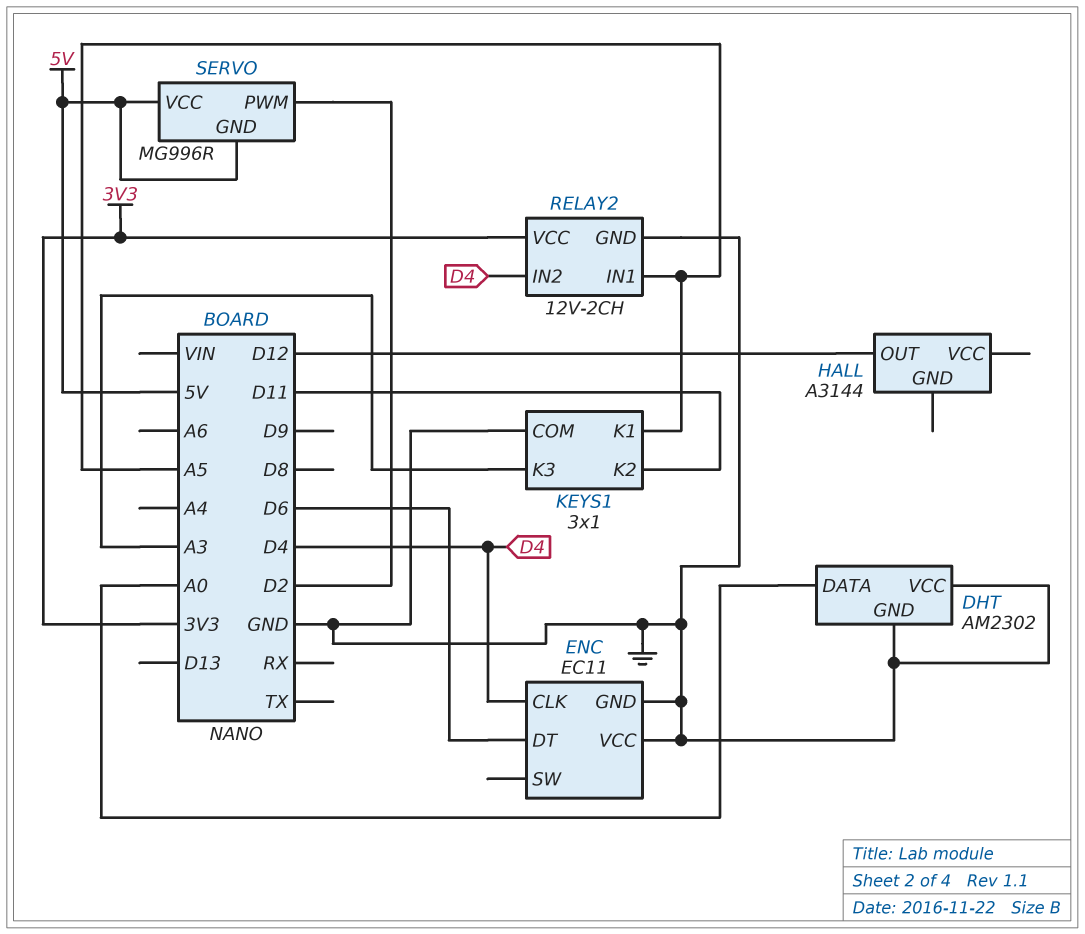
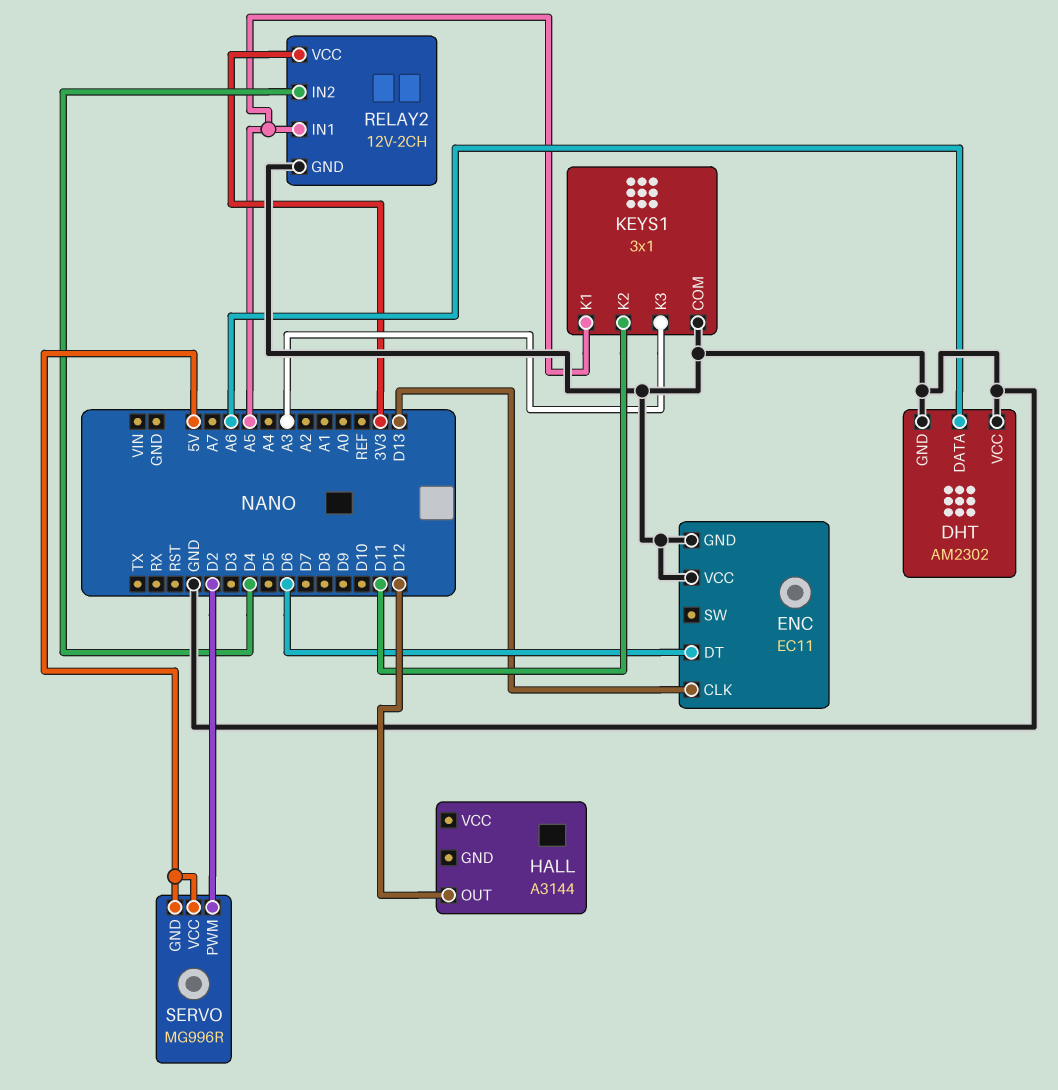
DHT pin DATA: A0 -> A6
ENC pin CLK: D4 -> D13

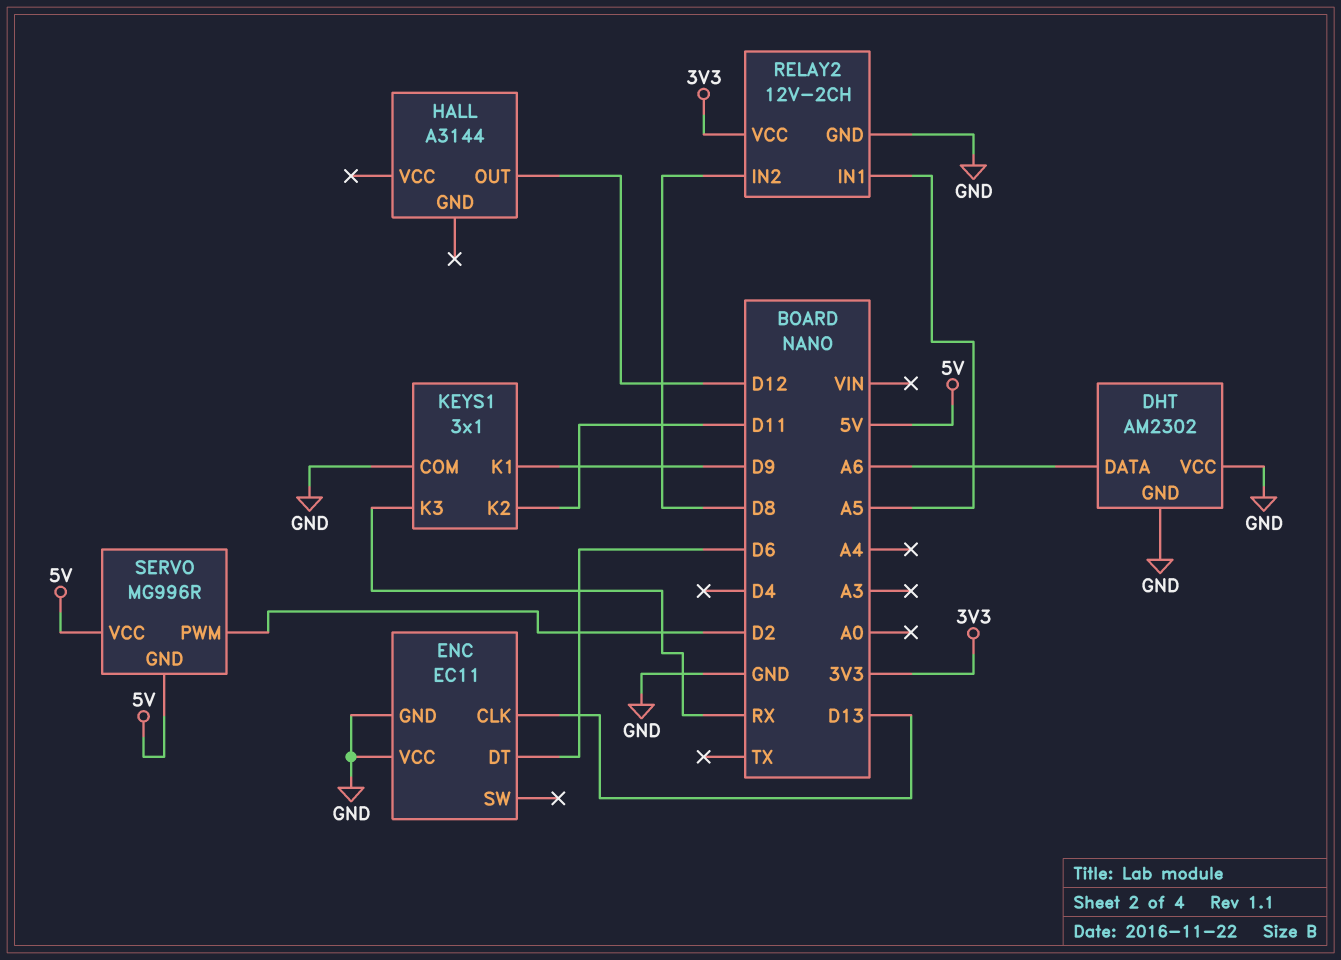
KEYS1 pin K1: A5 -> D9
KEYS1 pin K3: A3 -> RX
RELAY2 pin IN2: D4 -> D8

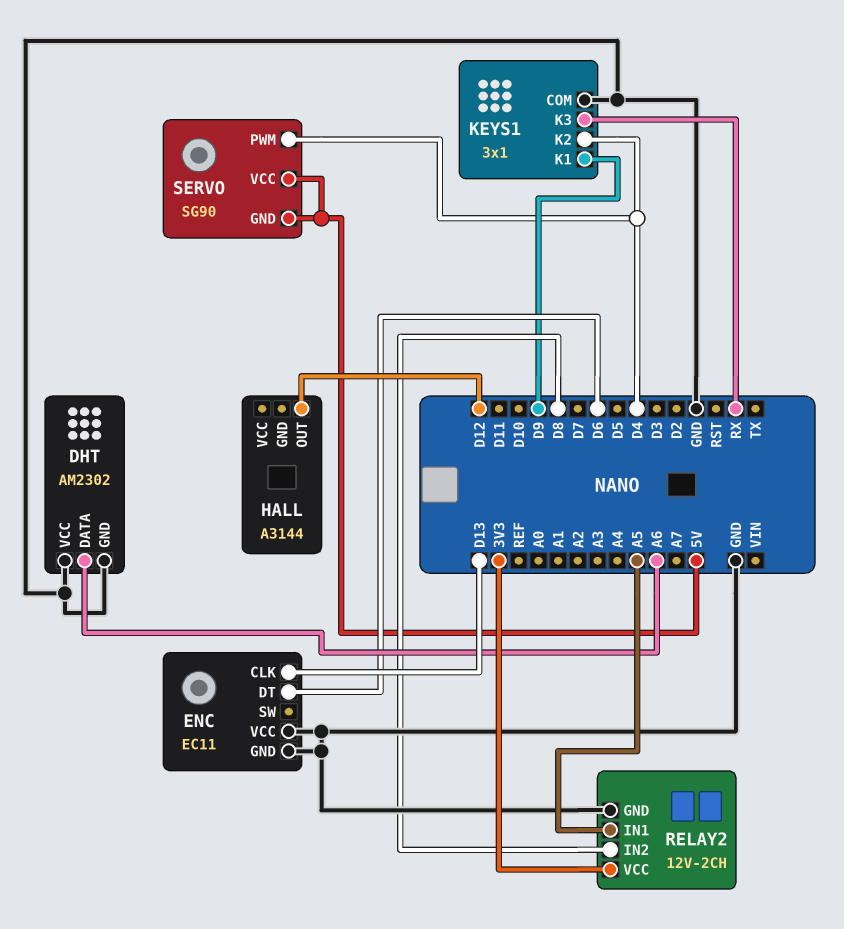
KEYS1 pin K2: D11 -> D4
SERVO: MG996R -> SG90
SERVO pin PWM: D2 -> D4

